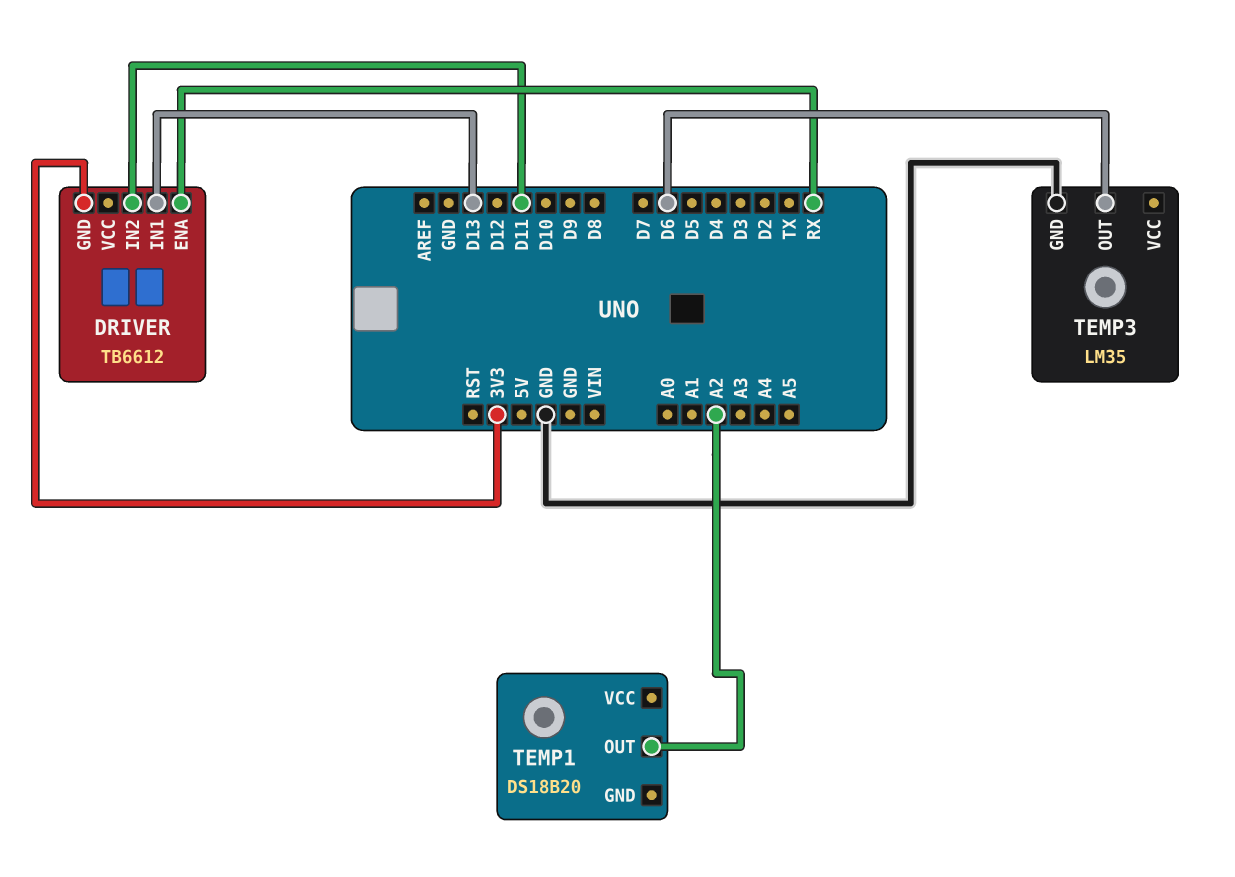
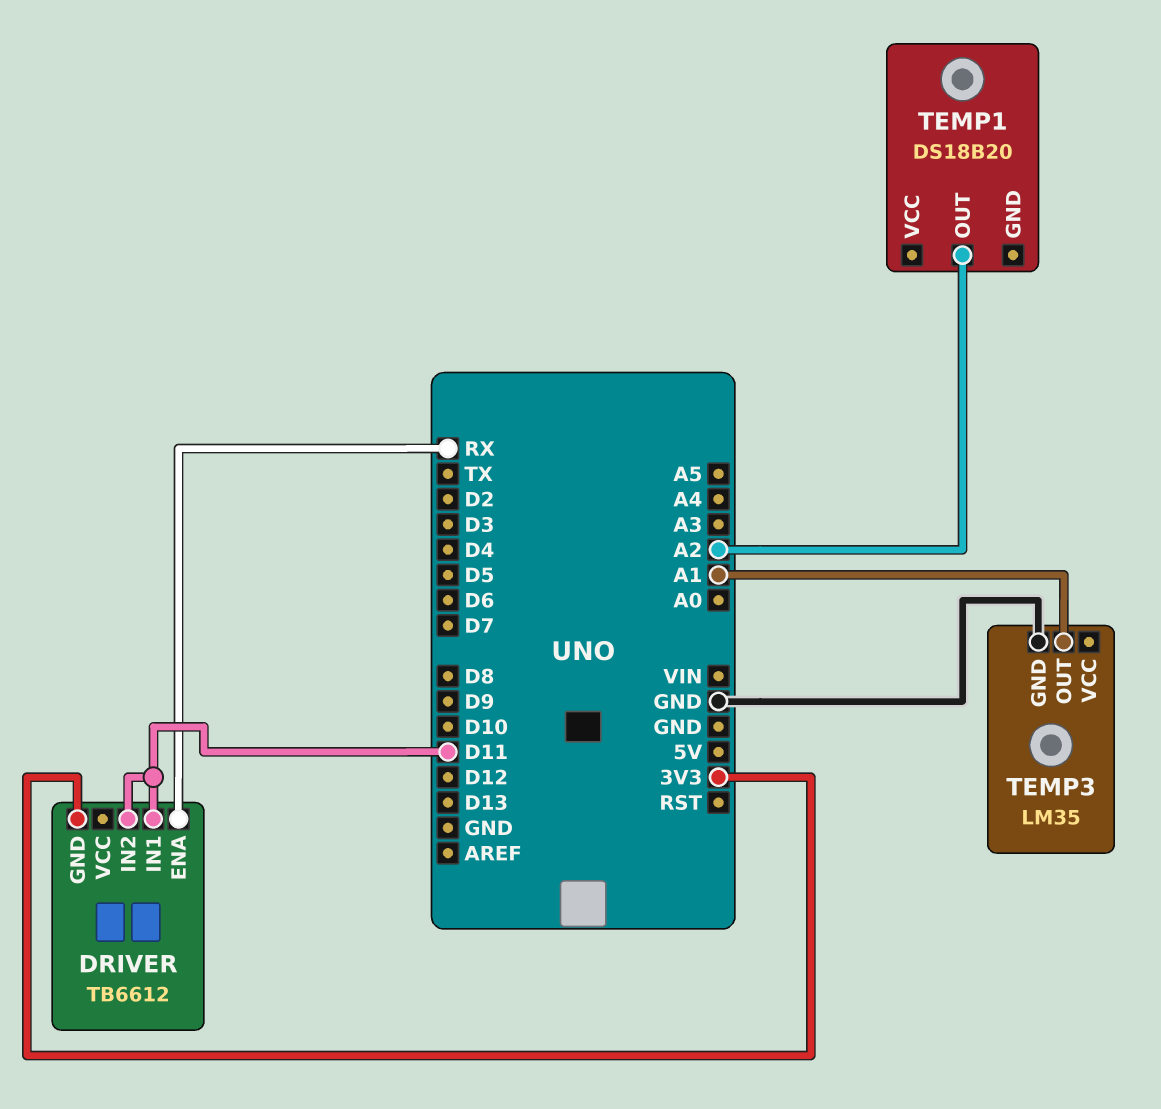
DRIVER pin IN1: D13 -> D11
TEMP3 pin OUT: D6 -> A1

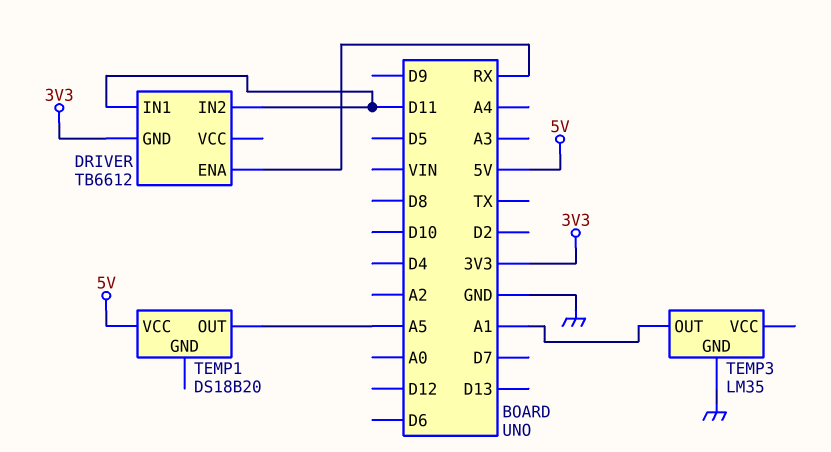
TEMP1 pin OUT: A2 -> A5
TEMP1 pin VCC: none -> 5V

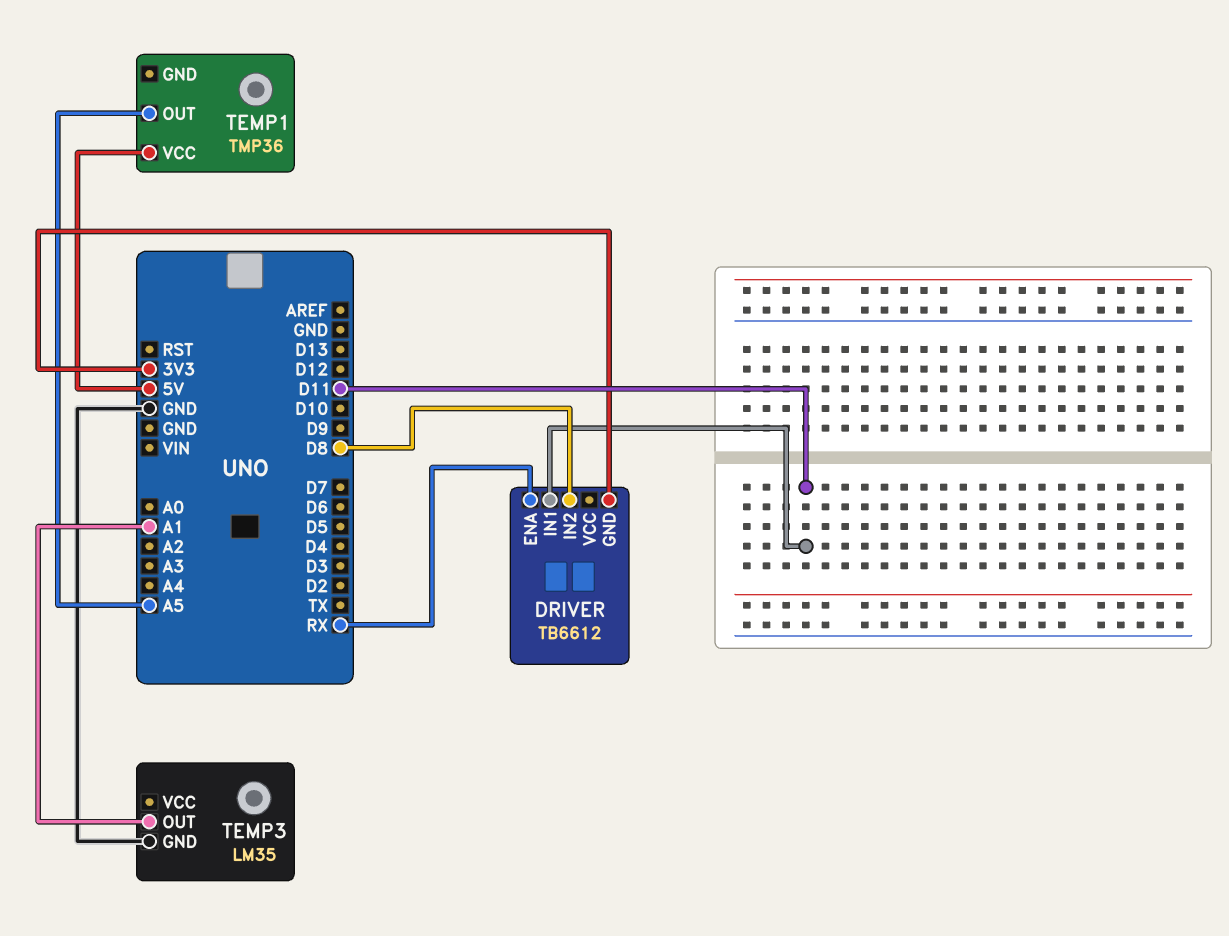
DRIVER pin IN2: D11 -> D8
TEMP1: DS18B20 -> TMP36

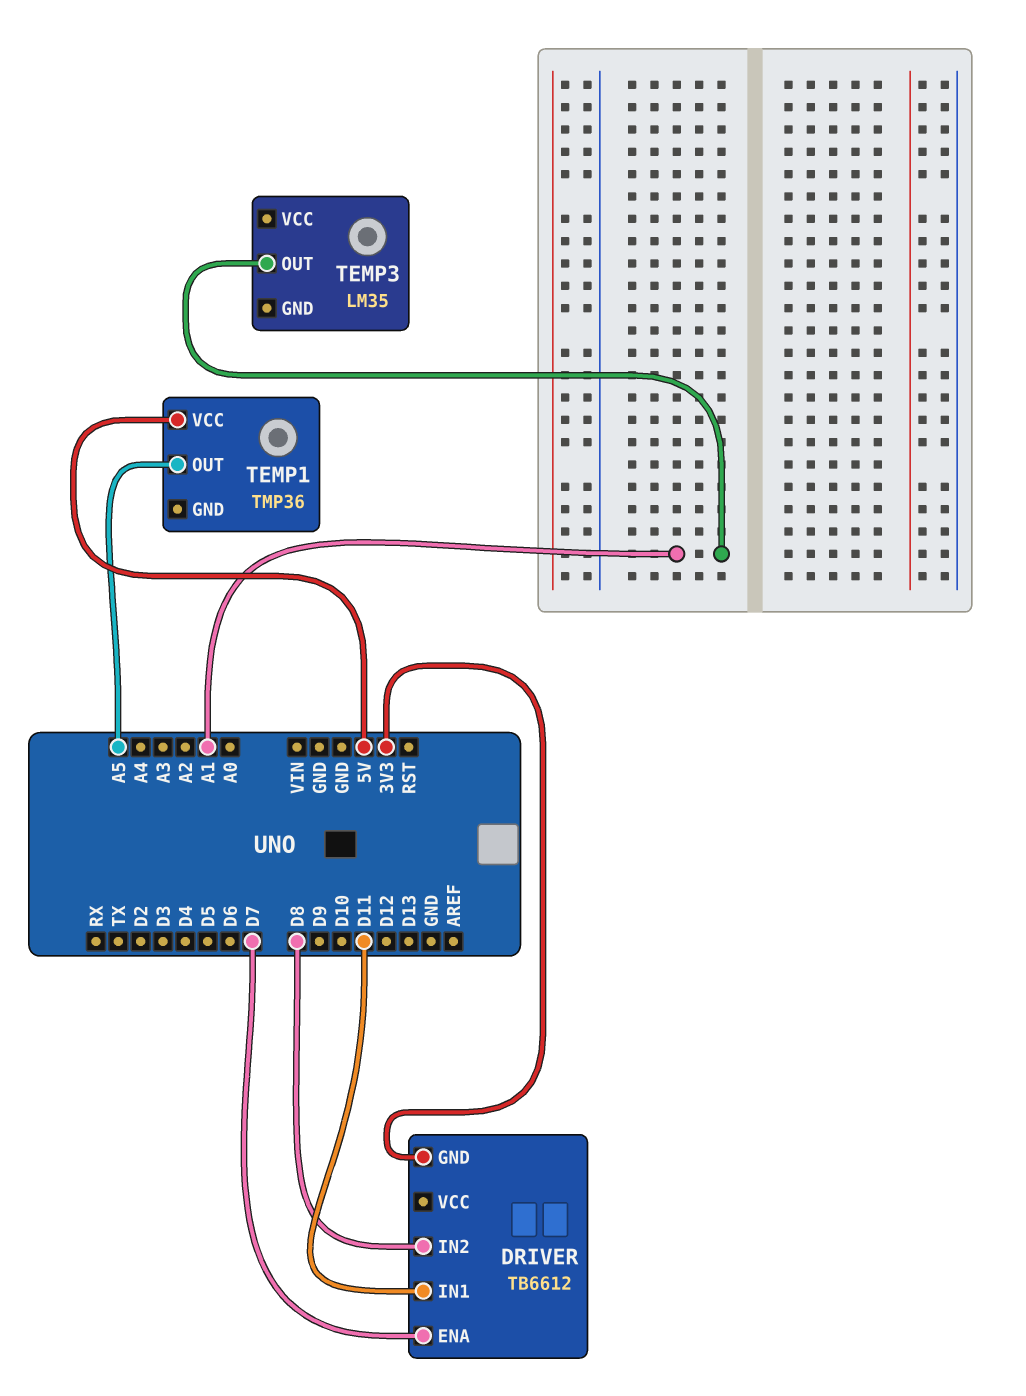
DRIVER pin ENA: RX -> D7
TEMP3 pin GND: GND -> none

